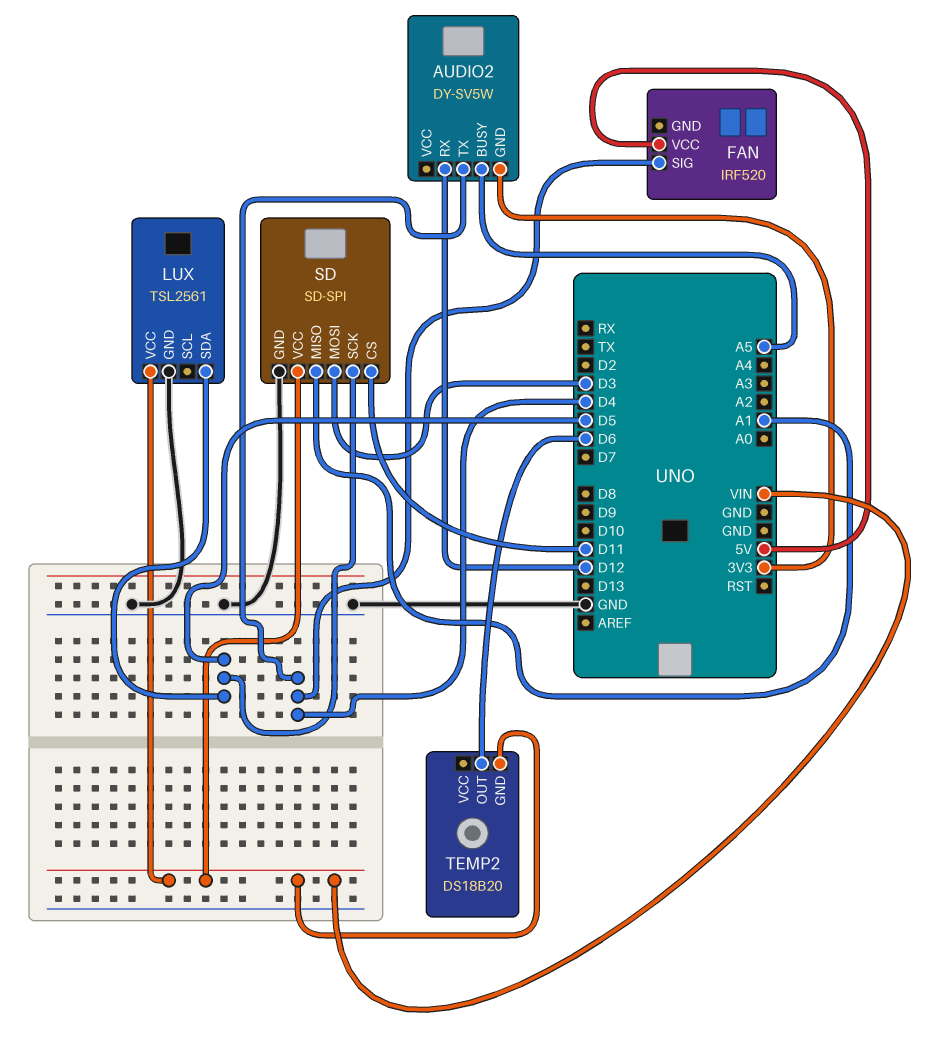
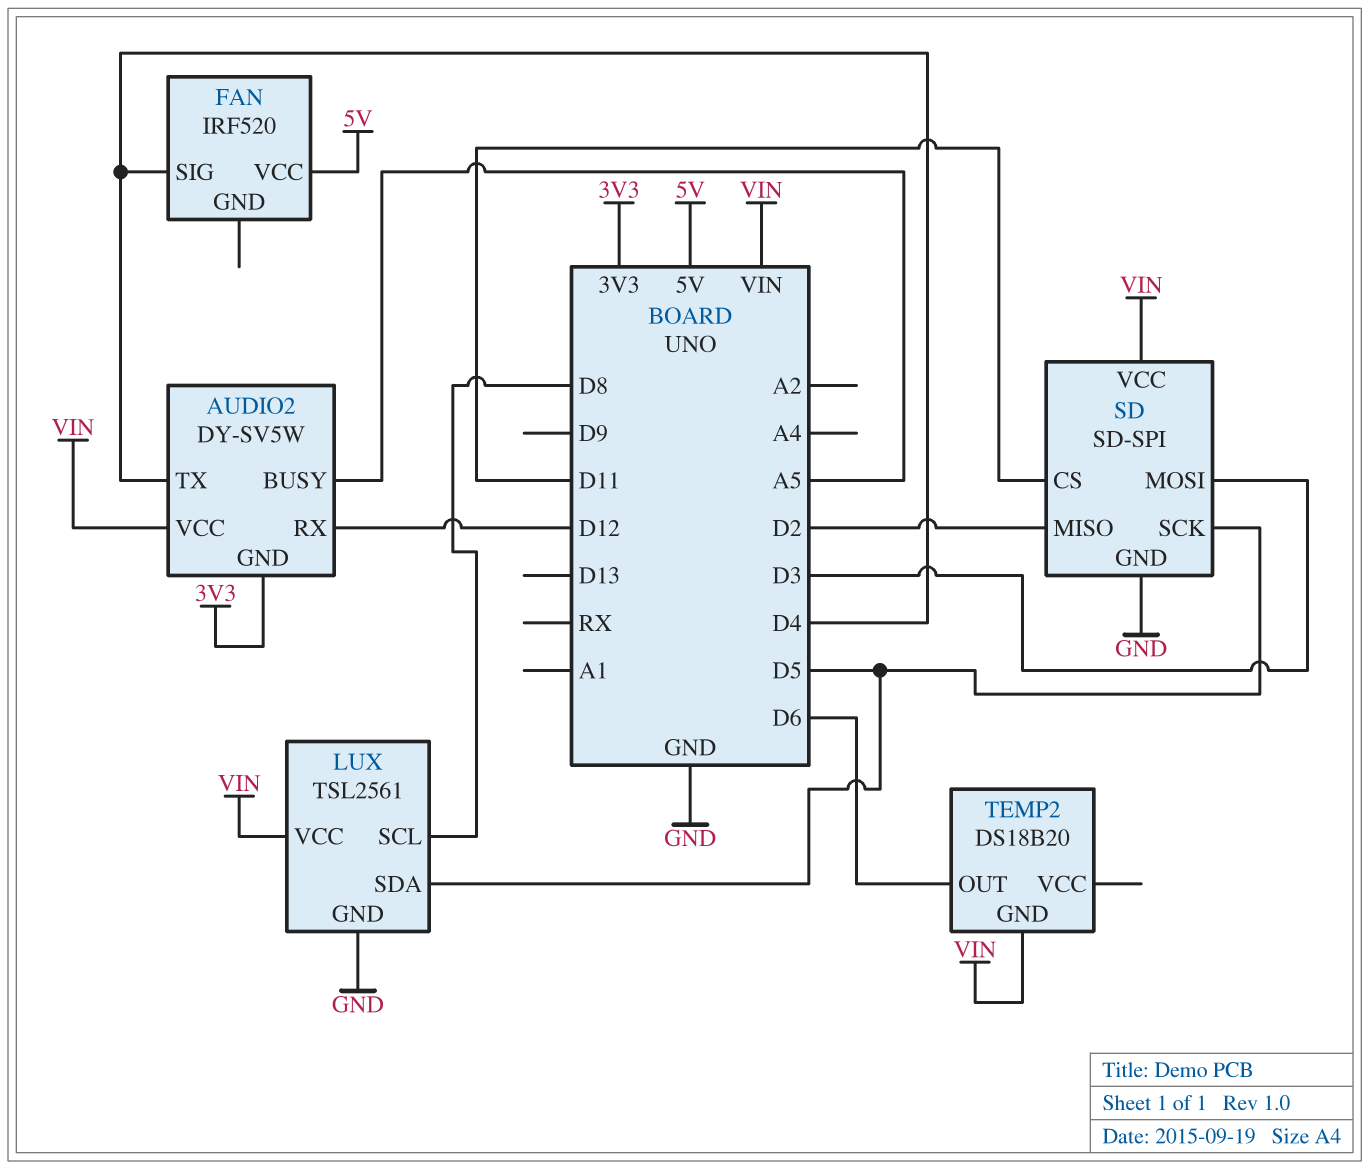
AUDIO2 pin VCC: none -> VIN
LUX pin SCL: none -> D8
SD pin MISO: A1 -> D2

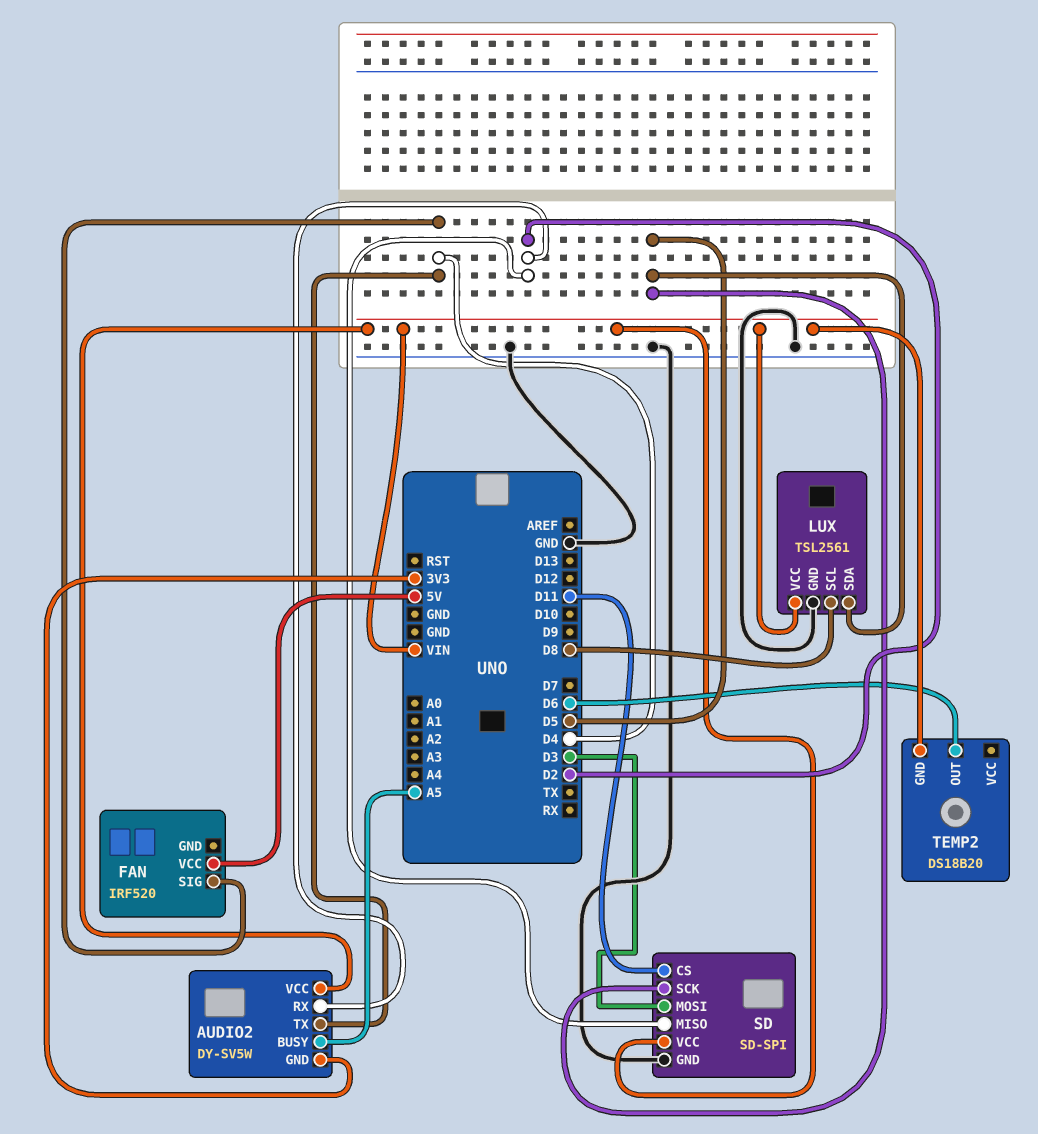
AUDIO2 pin RX: D12 -> D2

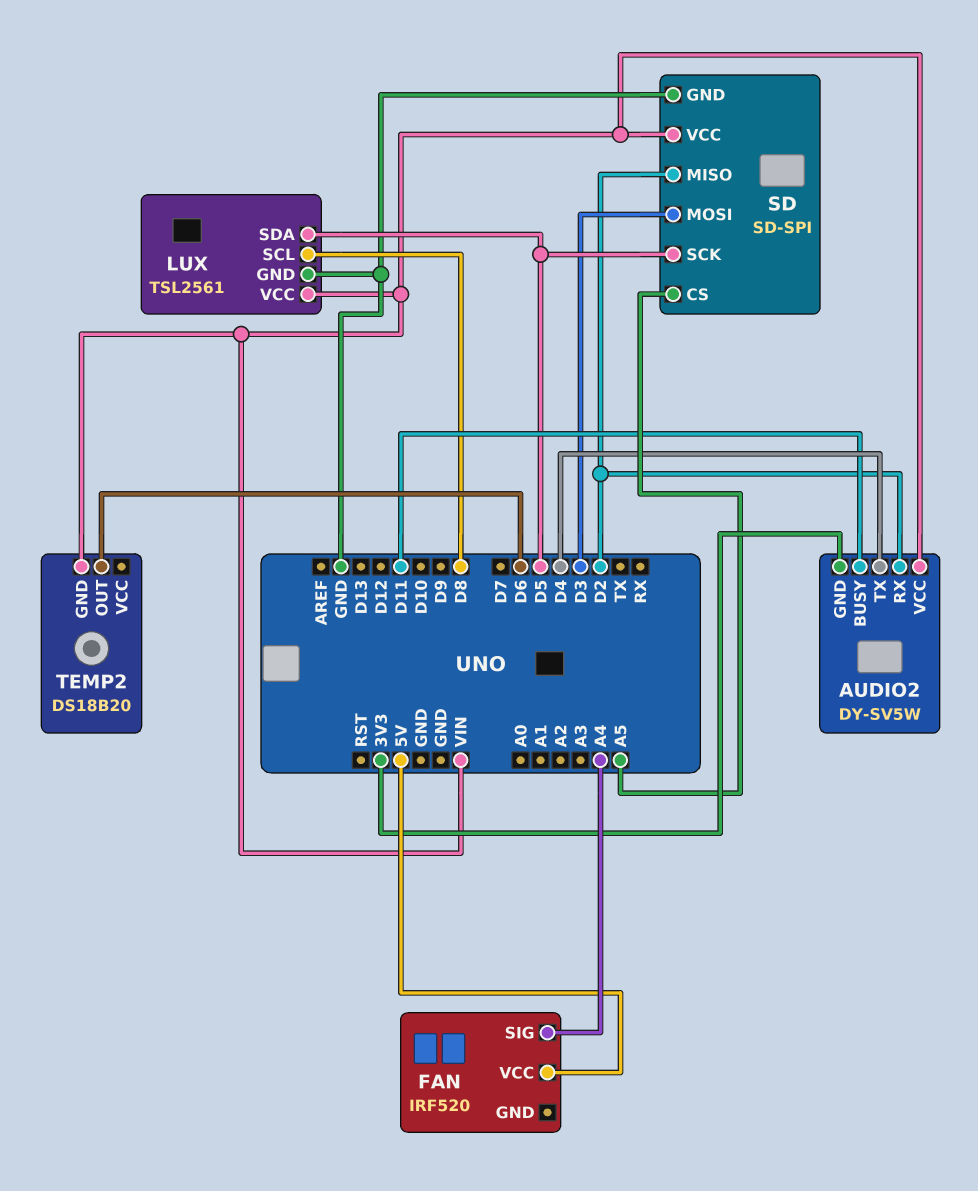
AUDIO2 pin BUSY: A5 -> D11
FAN pin SIG: D4 -> A4
SD pin CS: D11 -> A5

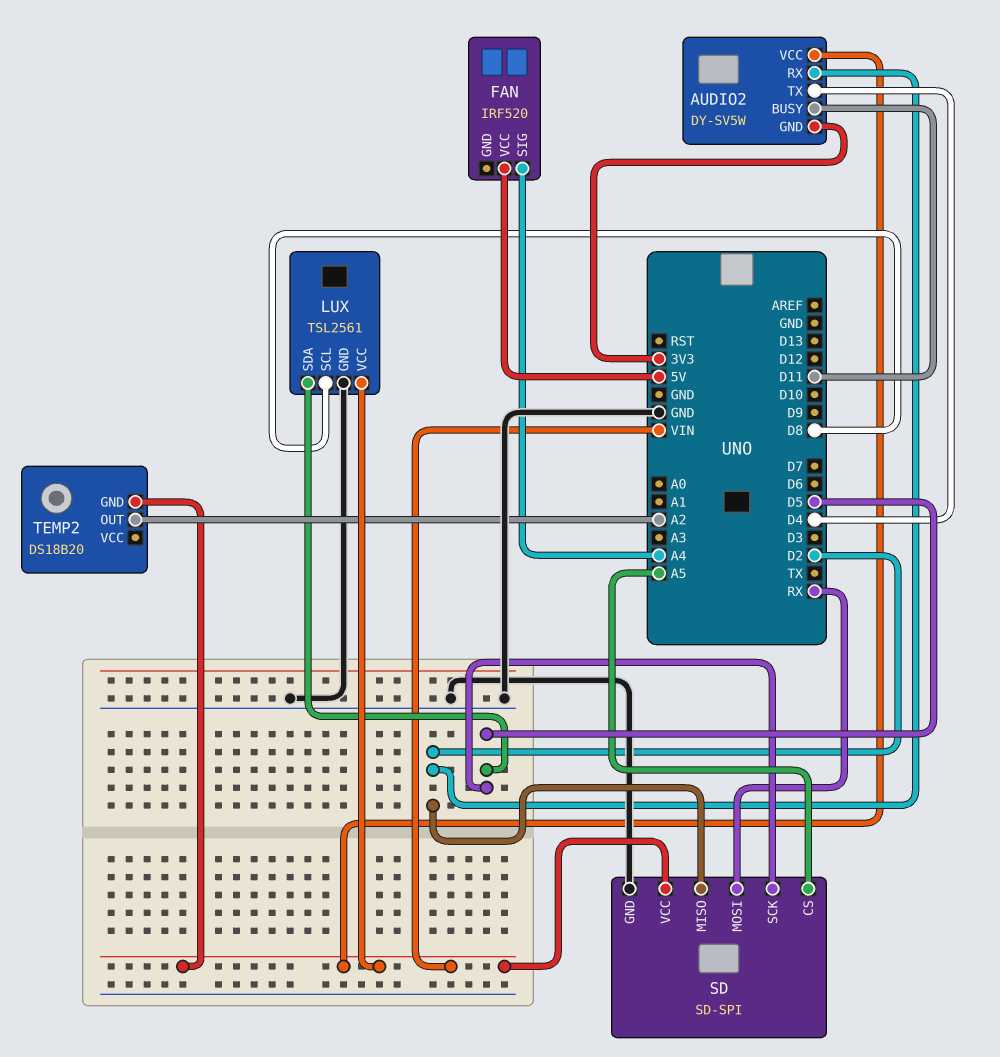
SD pin MOSI: D3 -> RX
TEMP2 pin OUT: D6 -> A2

